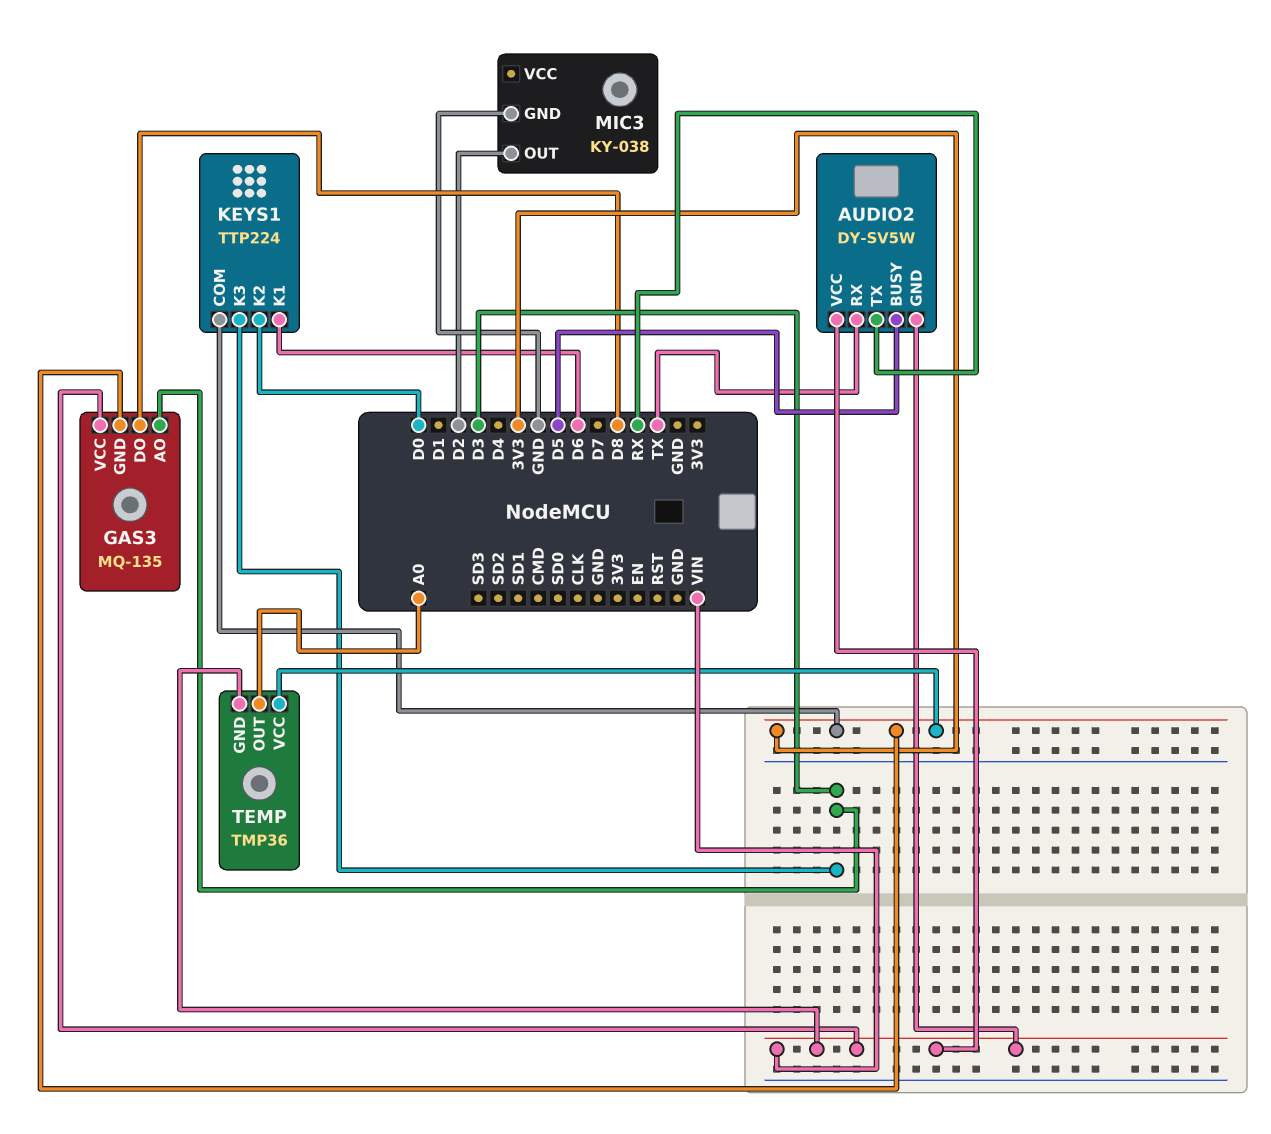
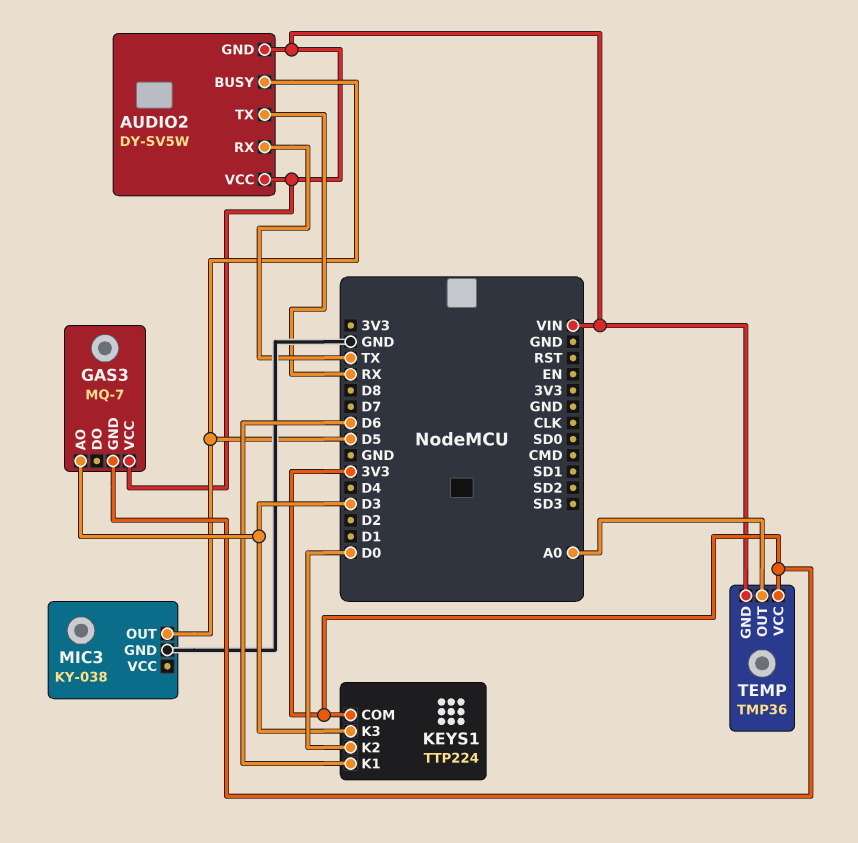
GAS3: MQ-135 -> MQ-7
GAS3 pin DO: D8 -> none
MIC3 pin OUT: D2 -> D5

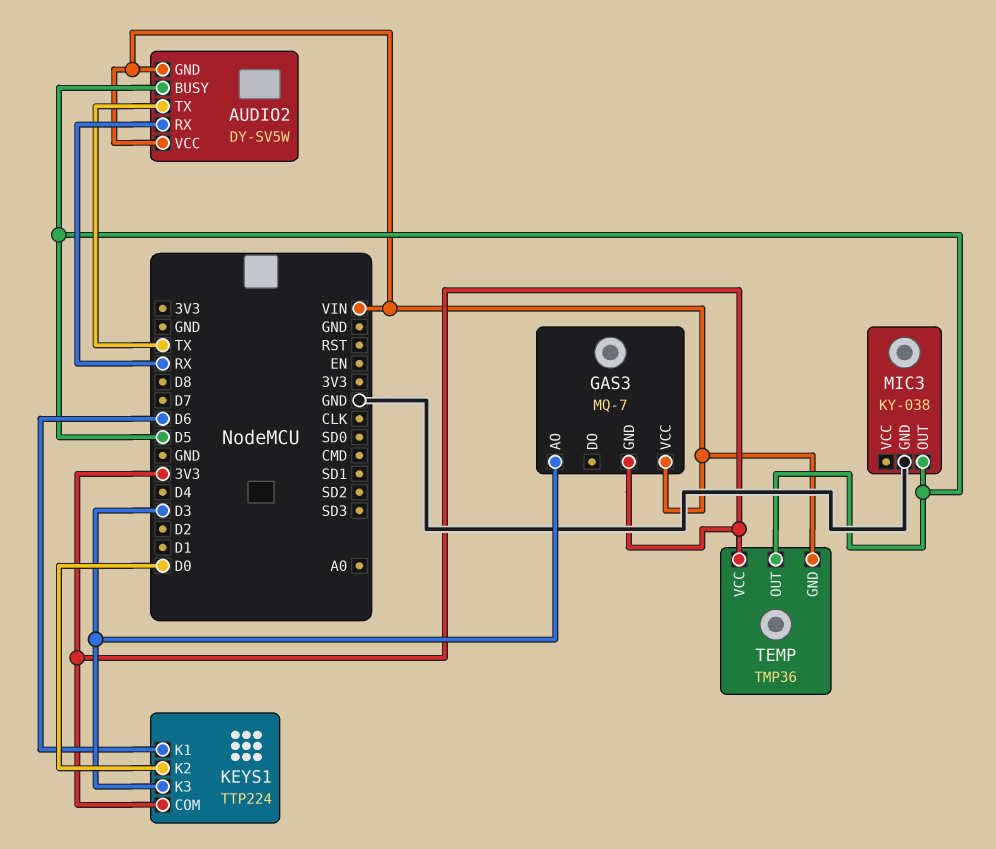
AUDIO2 pin RX: TX -> RX
AUDIO2 pin TX: RX -> TX
TEMP pin OUT: A0 -> D5

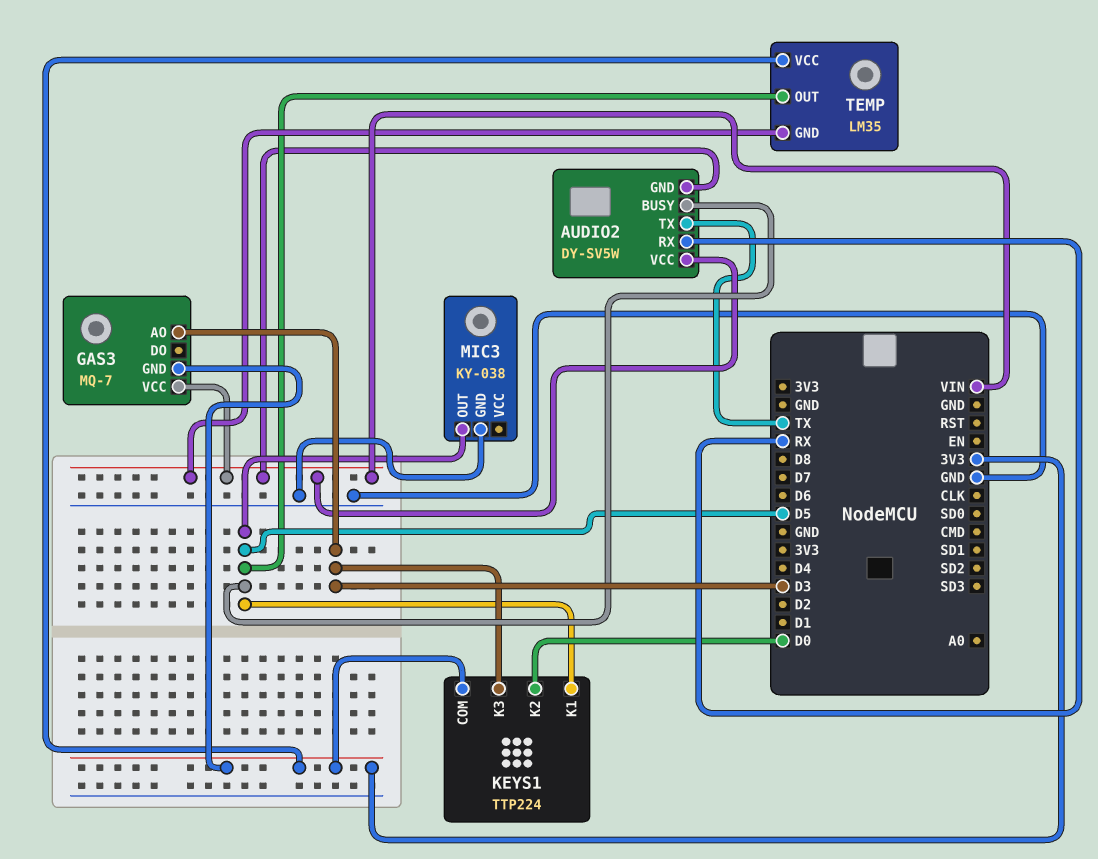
KEYS1 pin K1: D6 -> D5
TEMP: TMP36 -> LM35

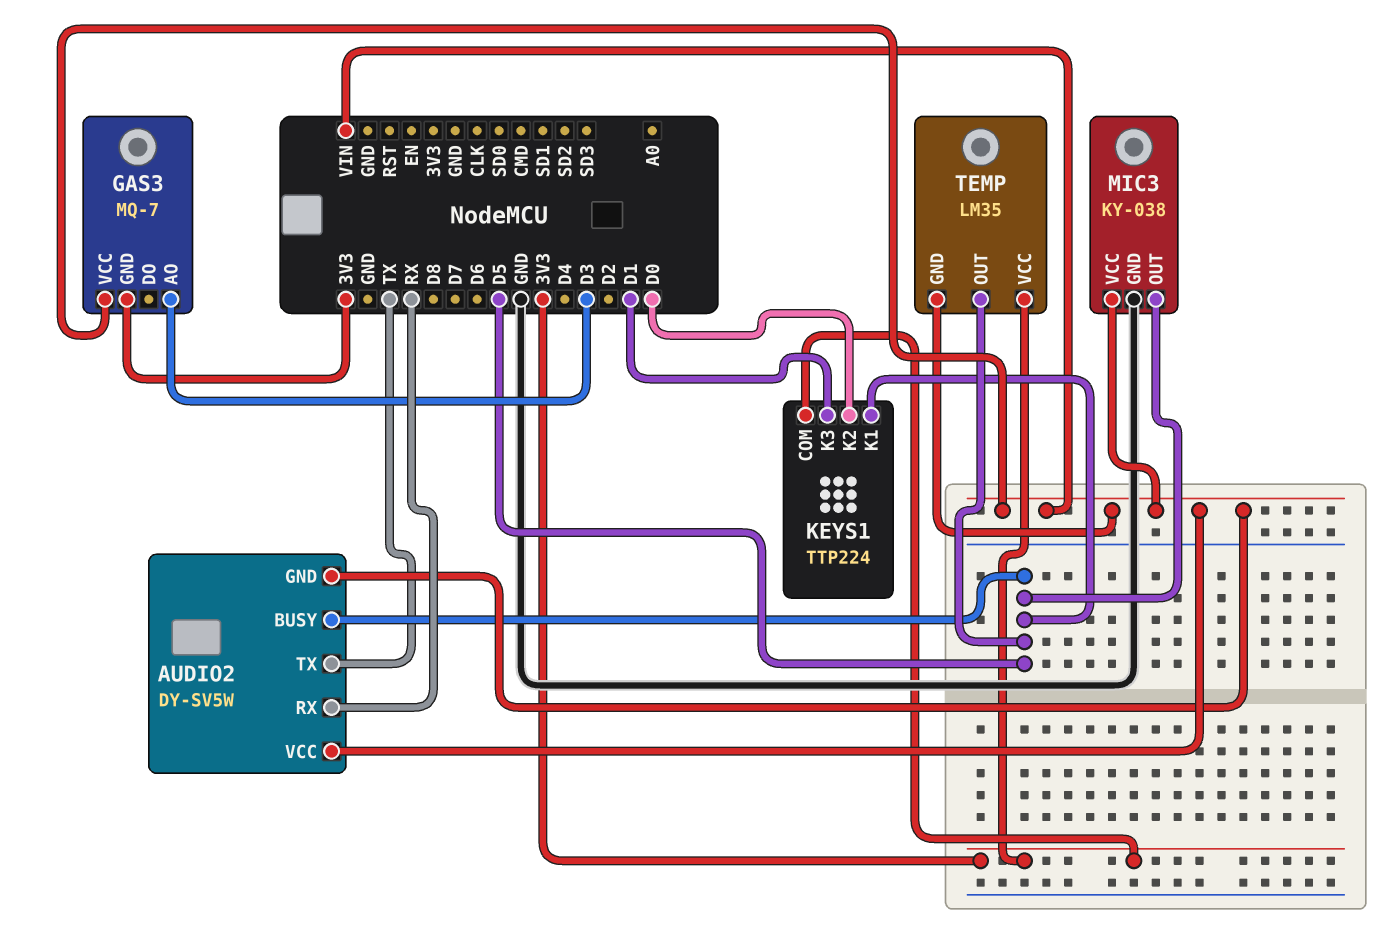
KEYS1 pin K3: D3 -> D1
MIC3 pin VCC: none -> VIN

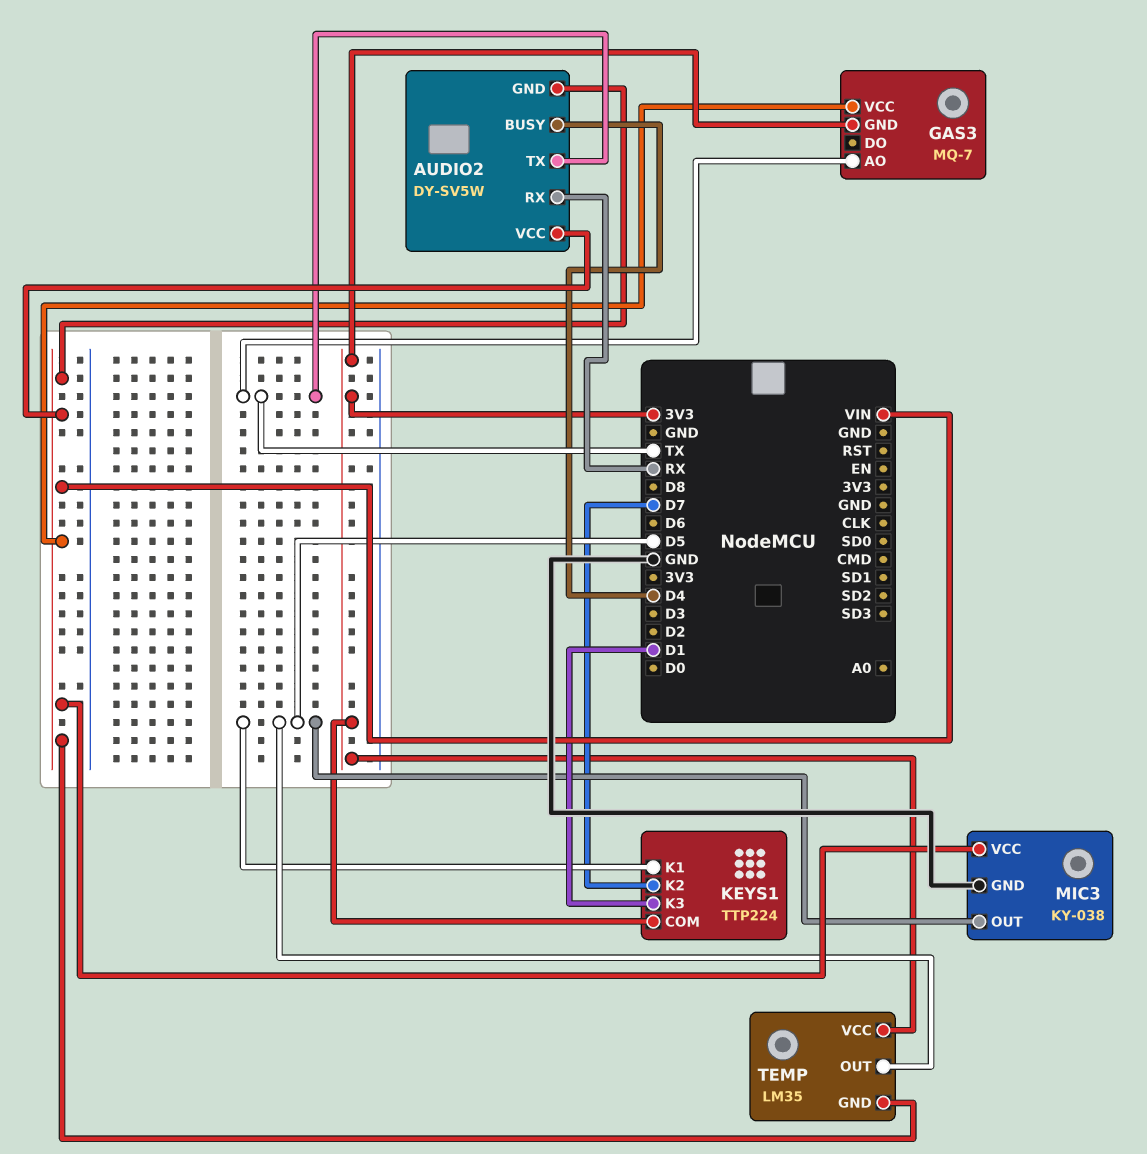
AUDIO2 pin BUSY: D5 -> D4
GAS3 pin AO: D3 -> TX
KEYS1 pin K2: D0 -> D7

